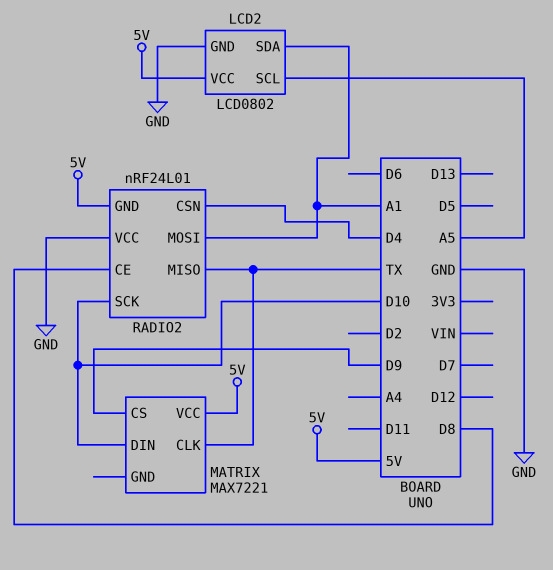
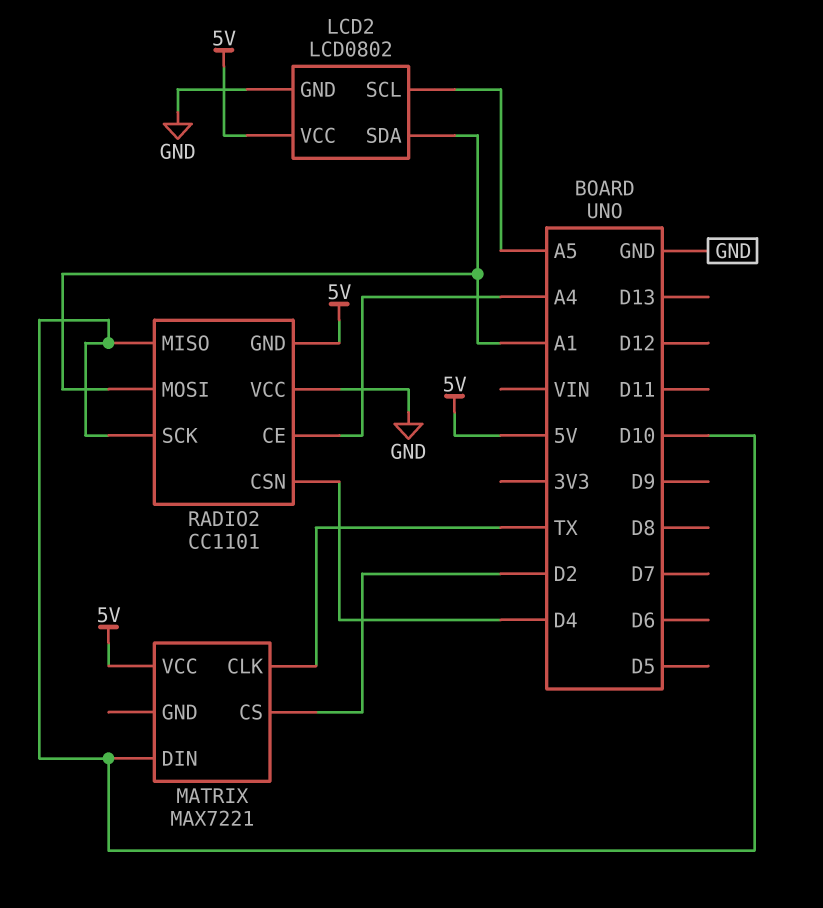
MATRIX pin CS: D9 -> D2
RADIO2: nRF24L01 -> CC1101
RADIO2 pin CE: D8 -> A4
RADIO2 pin MISO: TX -> D10

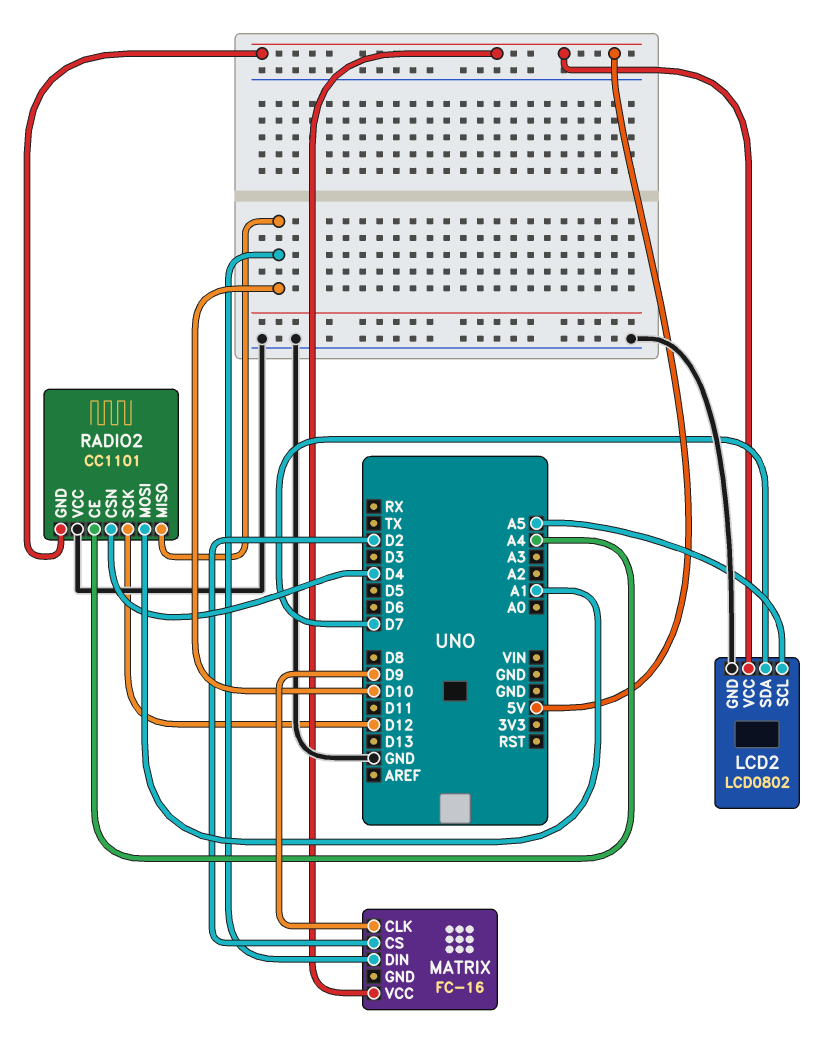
LCD2 pin SDA: A1 -> D7
MATRIX: MAX7221 -> FC-16
MATRIX pin CLK: TX -> D9
RADIO2 pin SCK: D10 -> D12

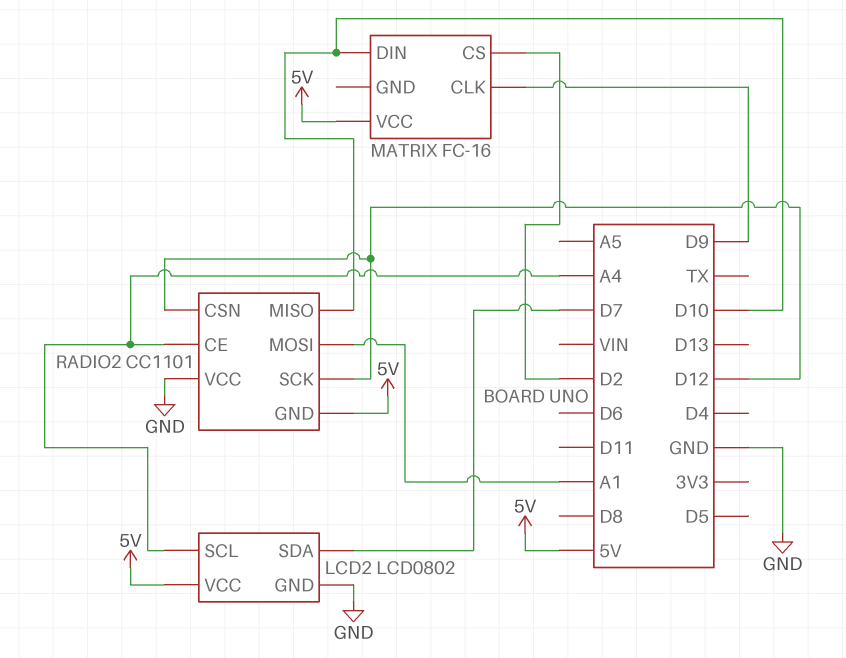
LCD2 pin SCL: A5 -> A4
RADIO2 pin CSN: D4 -> D12

